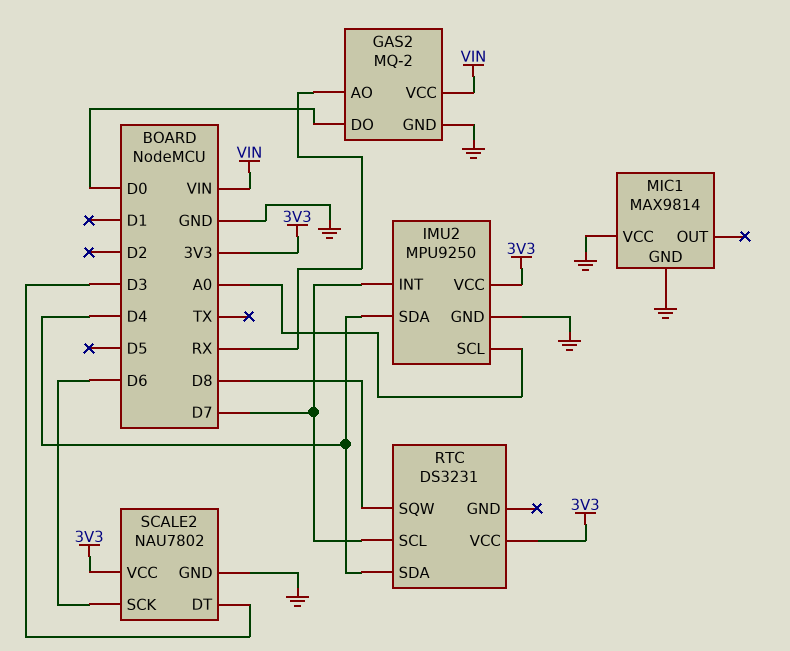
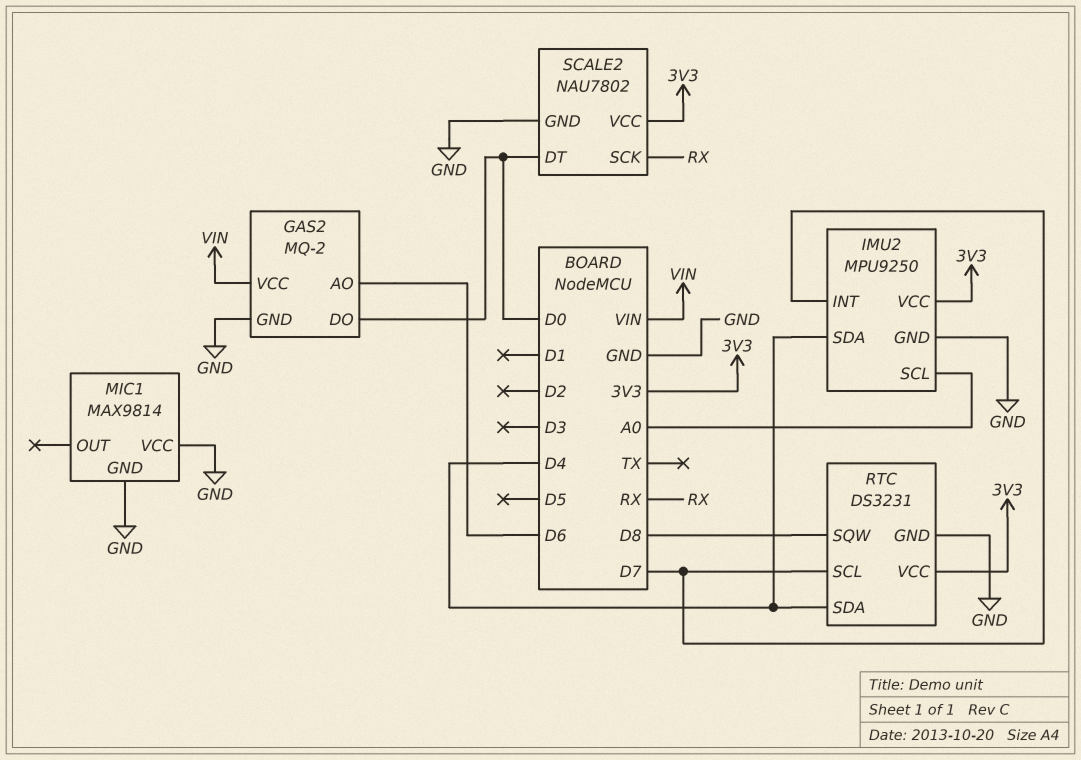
GAS2 pin AO: RX -> D6
RTC pin GND: none -> GND
SCALE2 pin DT: D3 -> D0
SCALE2 pin SCK: D6 -> RX

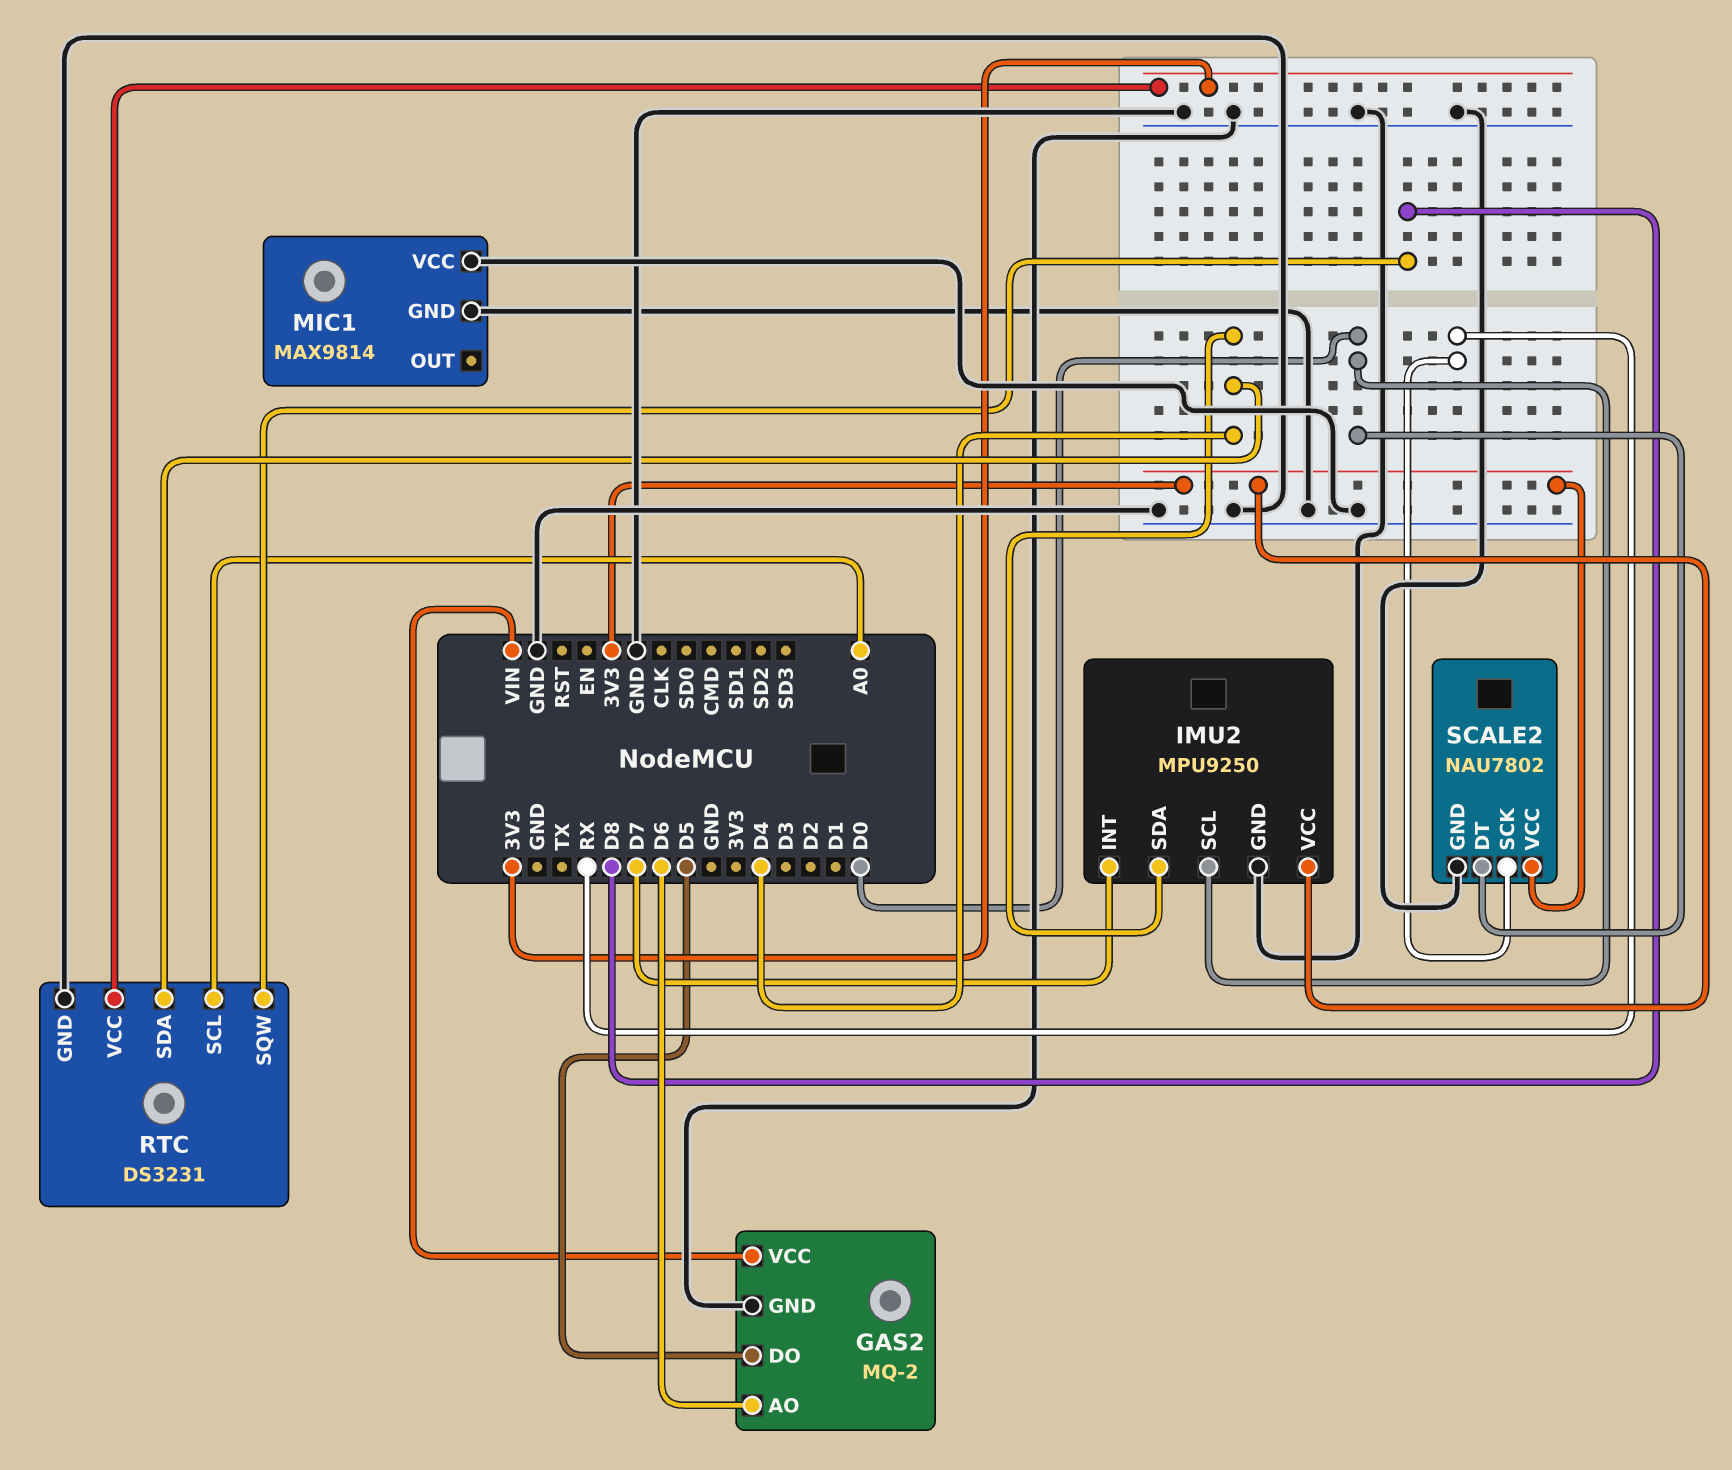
GAS2 pin DO: D0 -> D5
IMU2 pin SCL: A0 -> D0
RTC pin SCL: D7 -> A0

